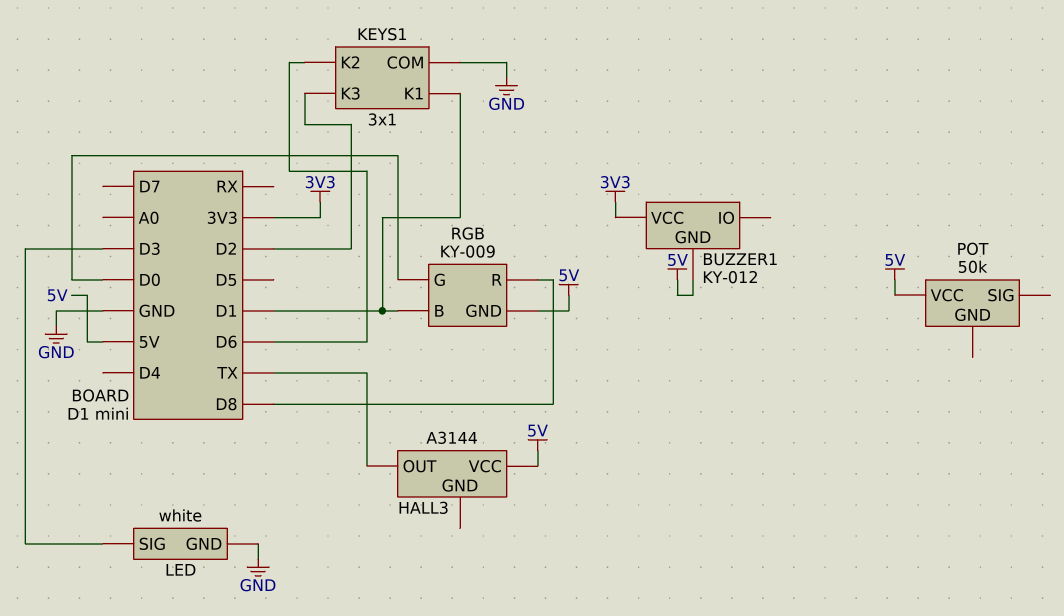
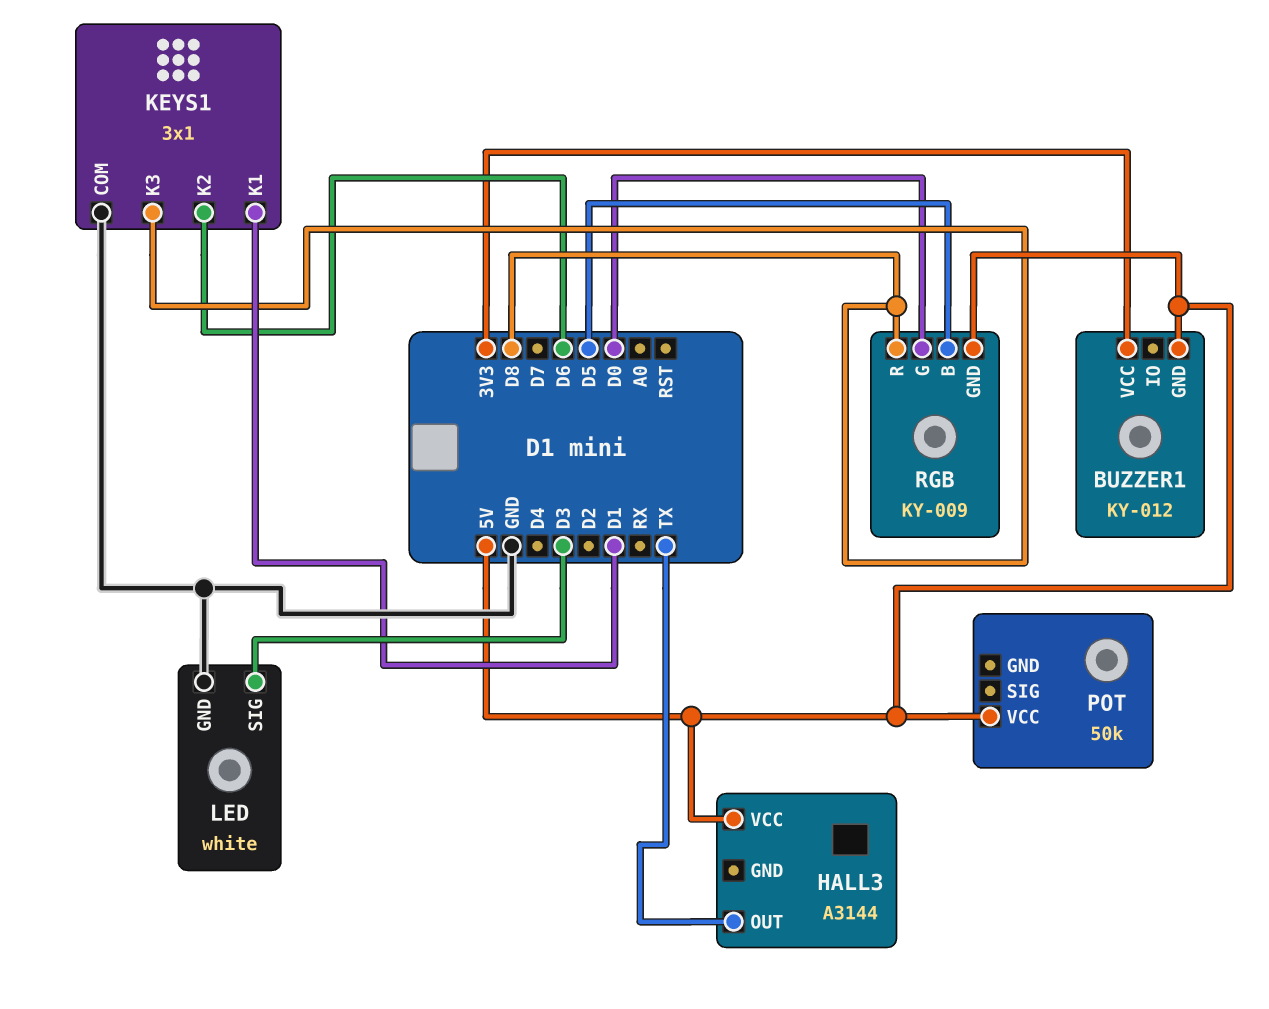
KEYS1 pin K3: D2 -> D8
RGB pin B: D1 -> D5

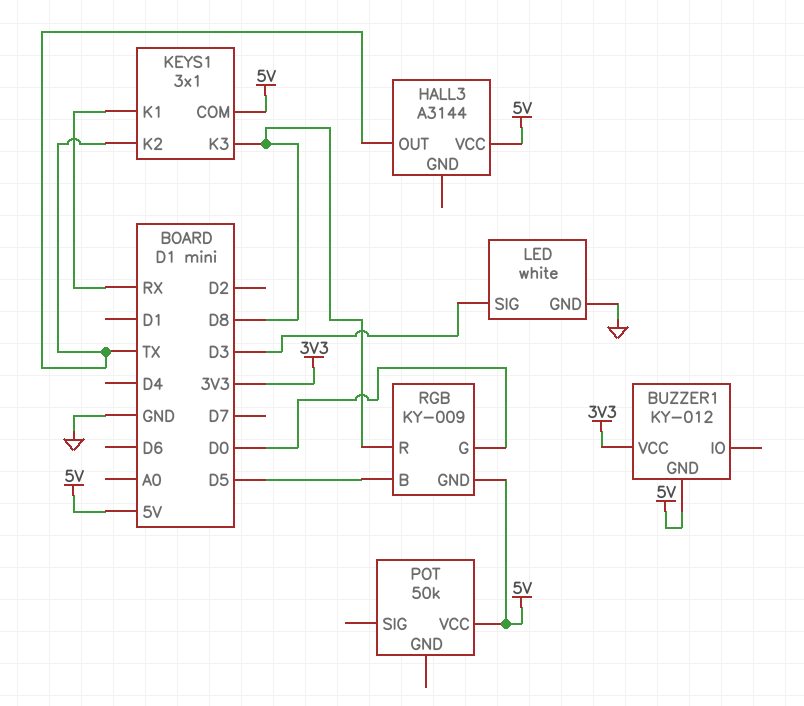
KEYS1 pin COM: GND -> 5V
KEYS1 pin K1: D1 -> RX
KEYS1 pin K2: D6 -> TX

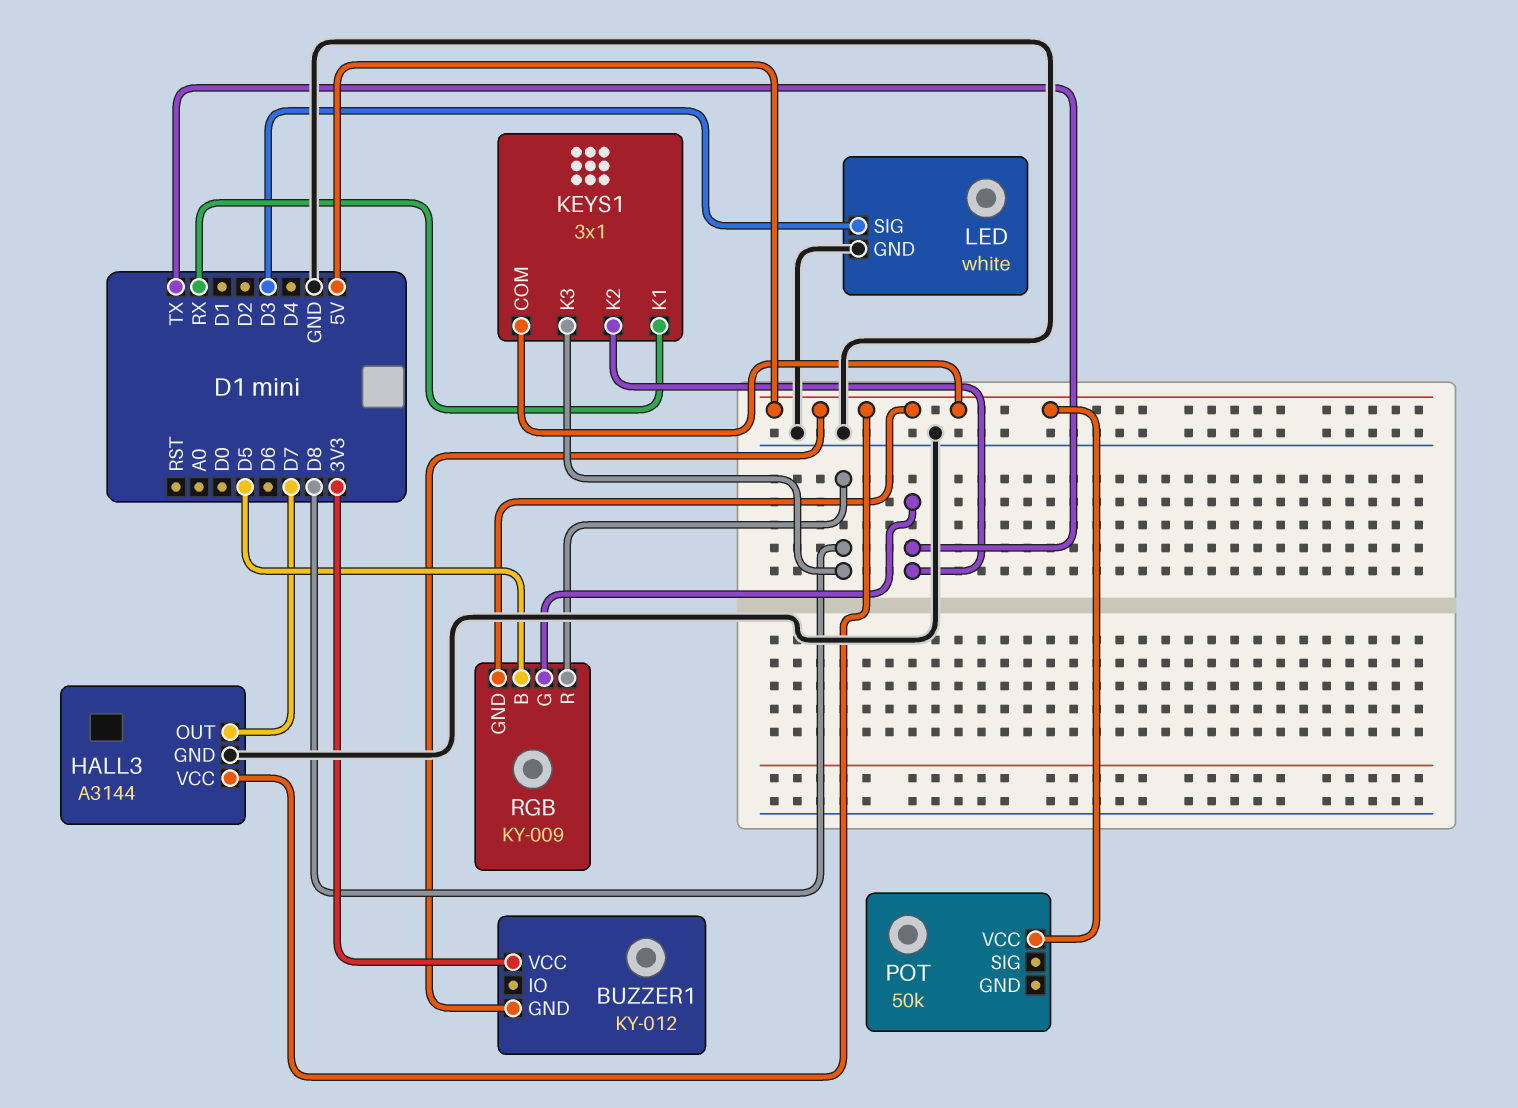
HALL3 pin GND: none -> GND
HALL3 pin OUT: TX -> D7
RGB pin G: D0 -> TX

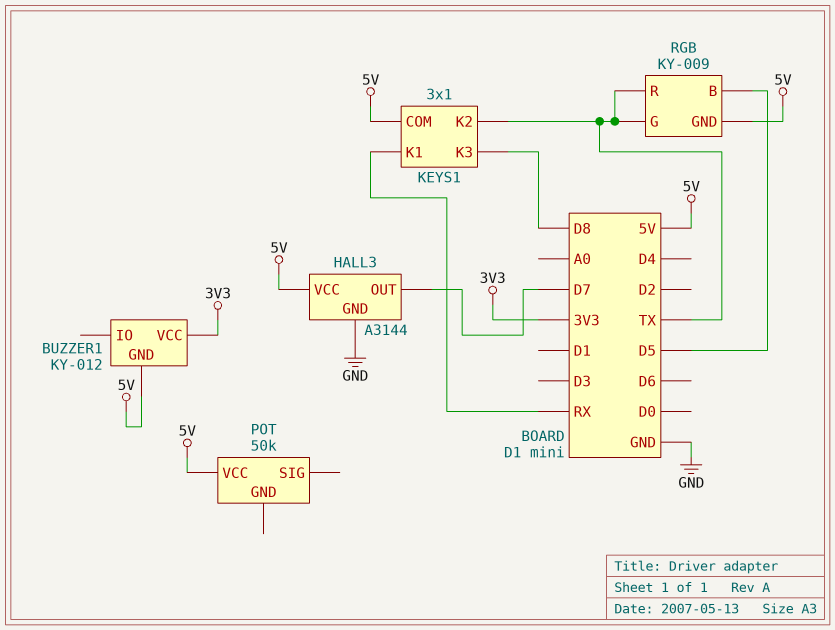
LED: white -> none
LED pin GND: GND -> none
LED pin SIG: D3 -> none
RGB pin R: D8 -> TX

